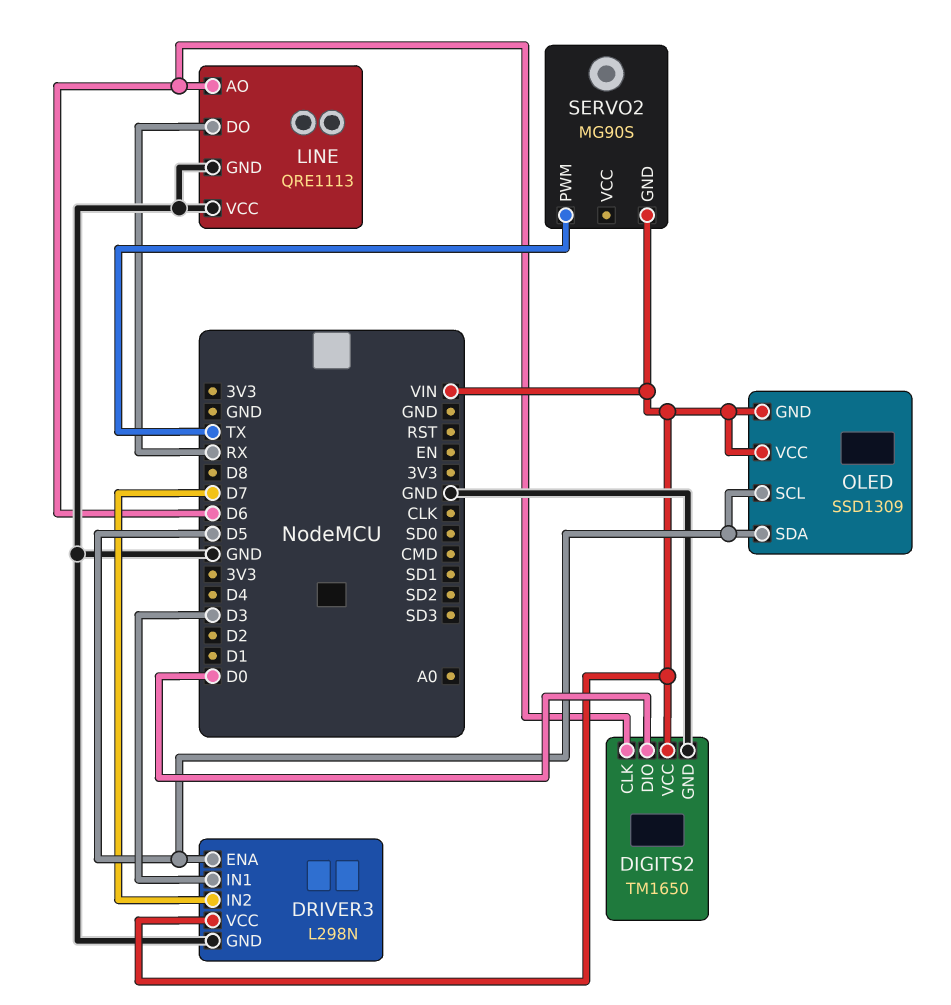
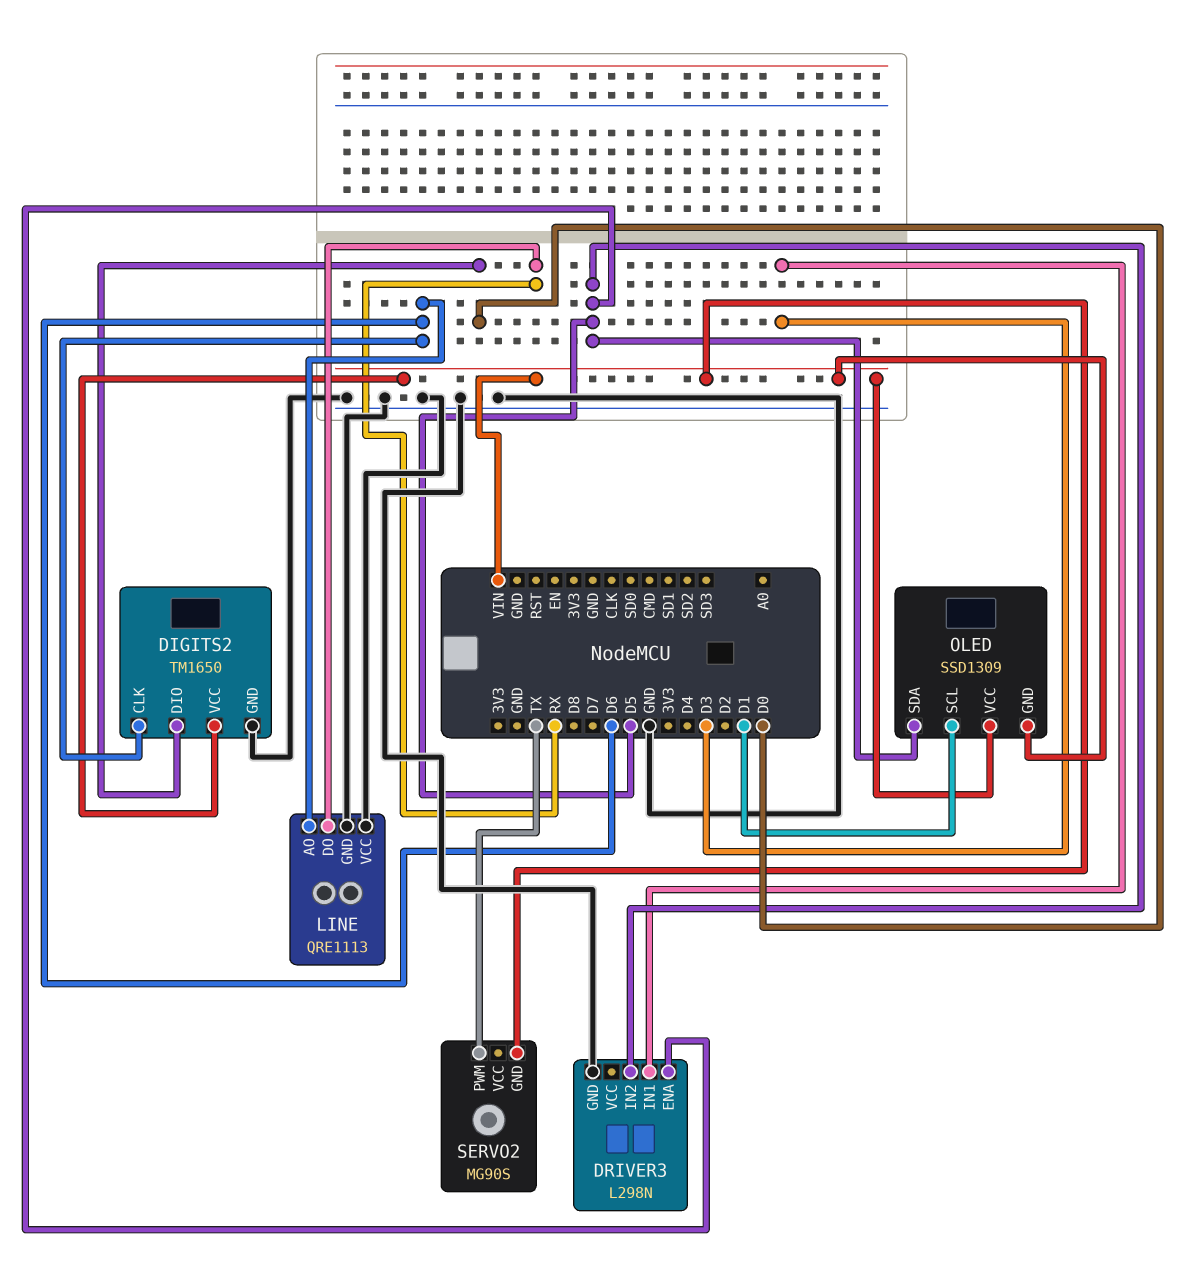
DRIVER3 pin IN2: D7 -> D5
DRIVER3 pin VCC: VIN -> none
OLED pin SCL: D5 -> D1

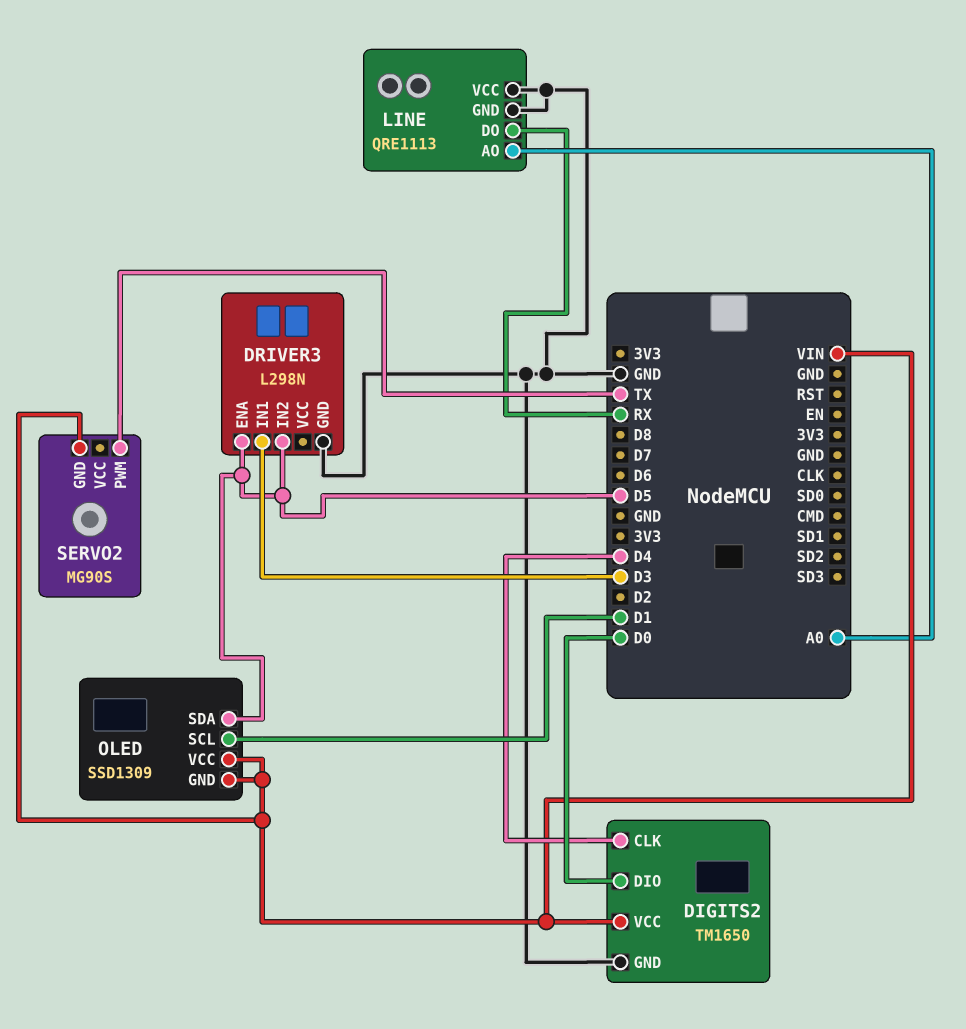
DIGITS2 pin CLK: D6 -> D4
LINE pin AO: D6 -> A0

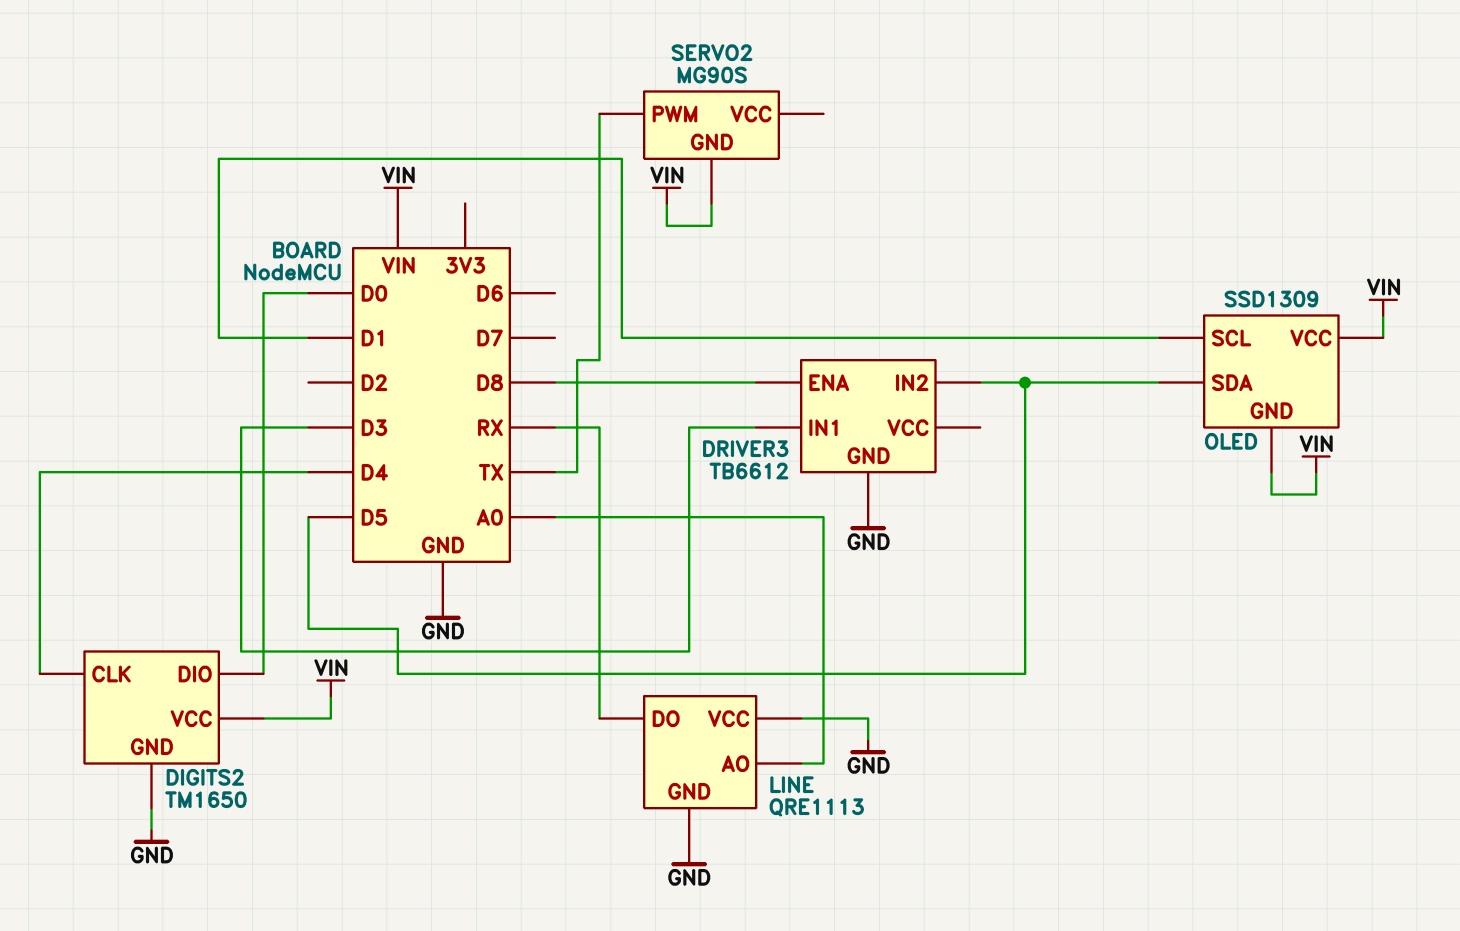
DRIVER3: L298N -> TB6612
DRIVER3 pin ENA: D5 -> D8

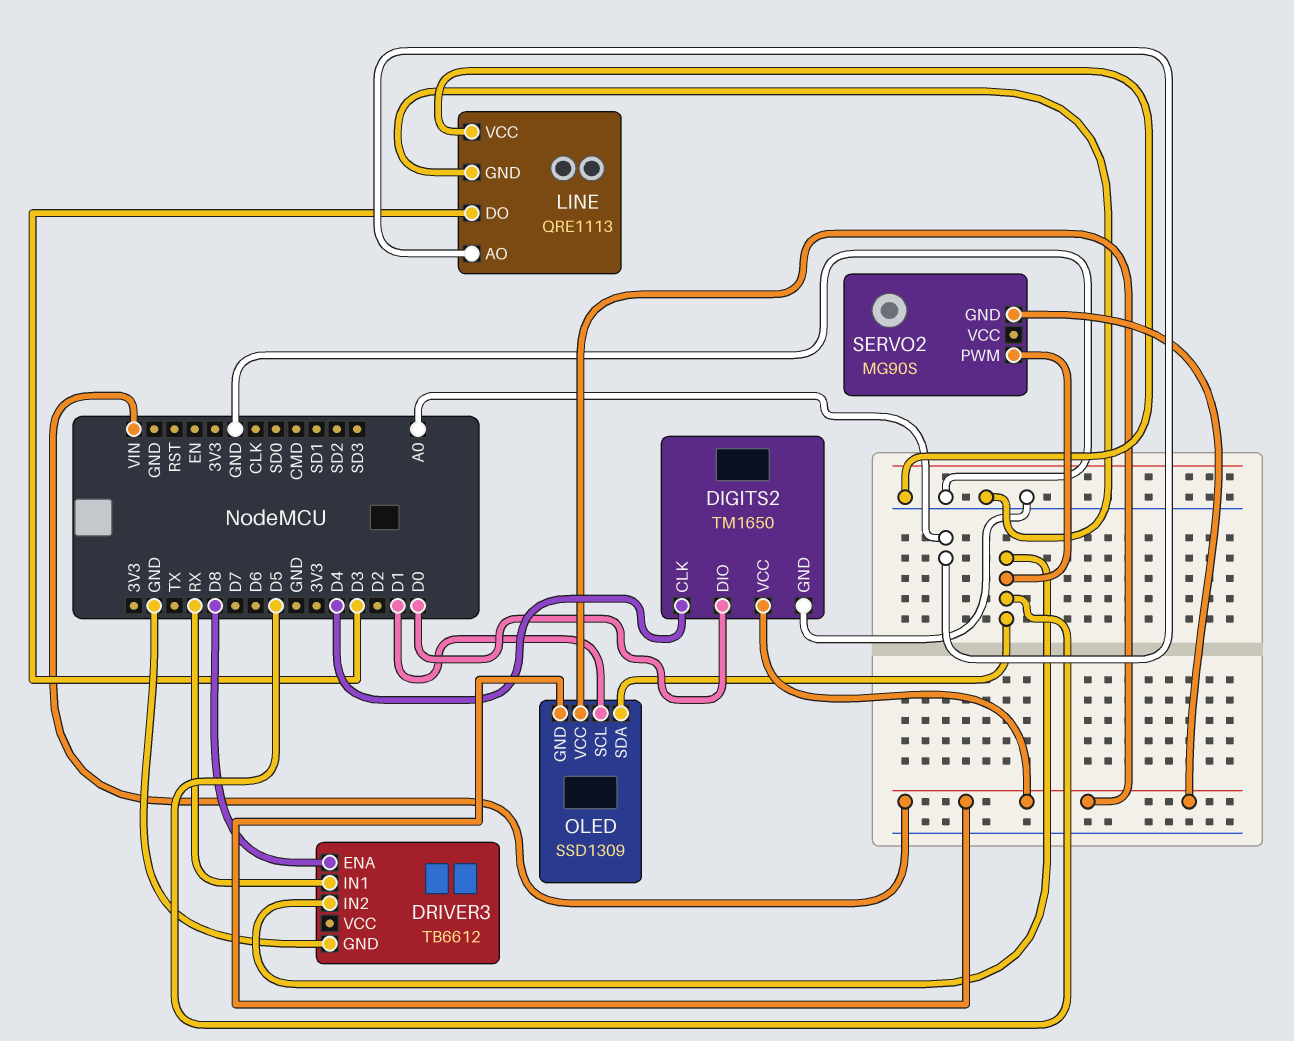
DRIVER3 pin IN1: D3 -> RX
LINE pin DO: RX -> D3
SERVO2 pin PWM: TX -> D5

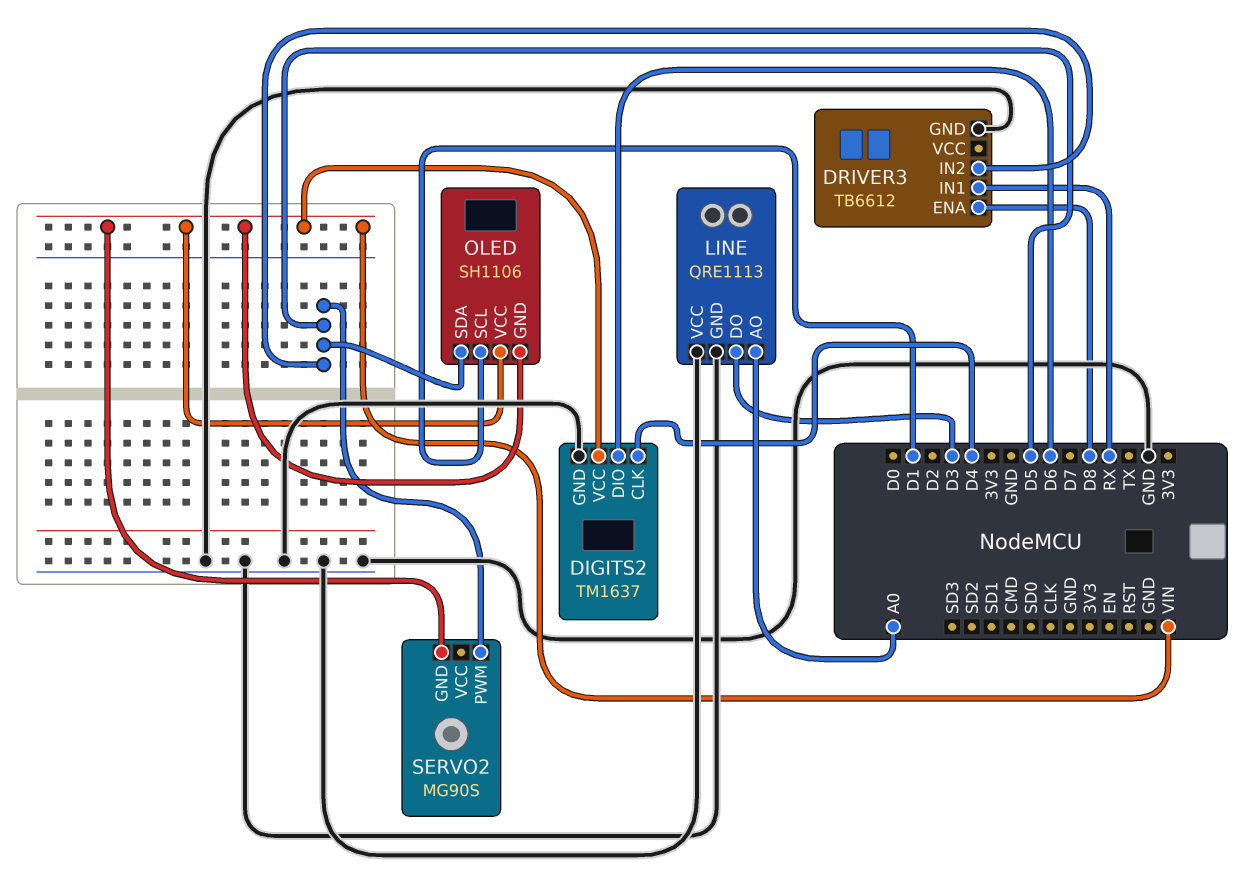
DIGITS2: TM1650 -> TM1637
DIGITS2 pin DIO: D0 -> D6
OLED: SSD1309 -> SH1106

